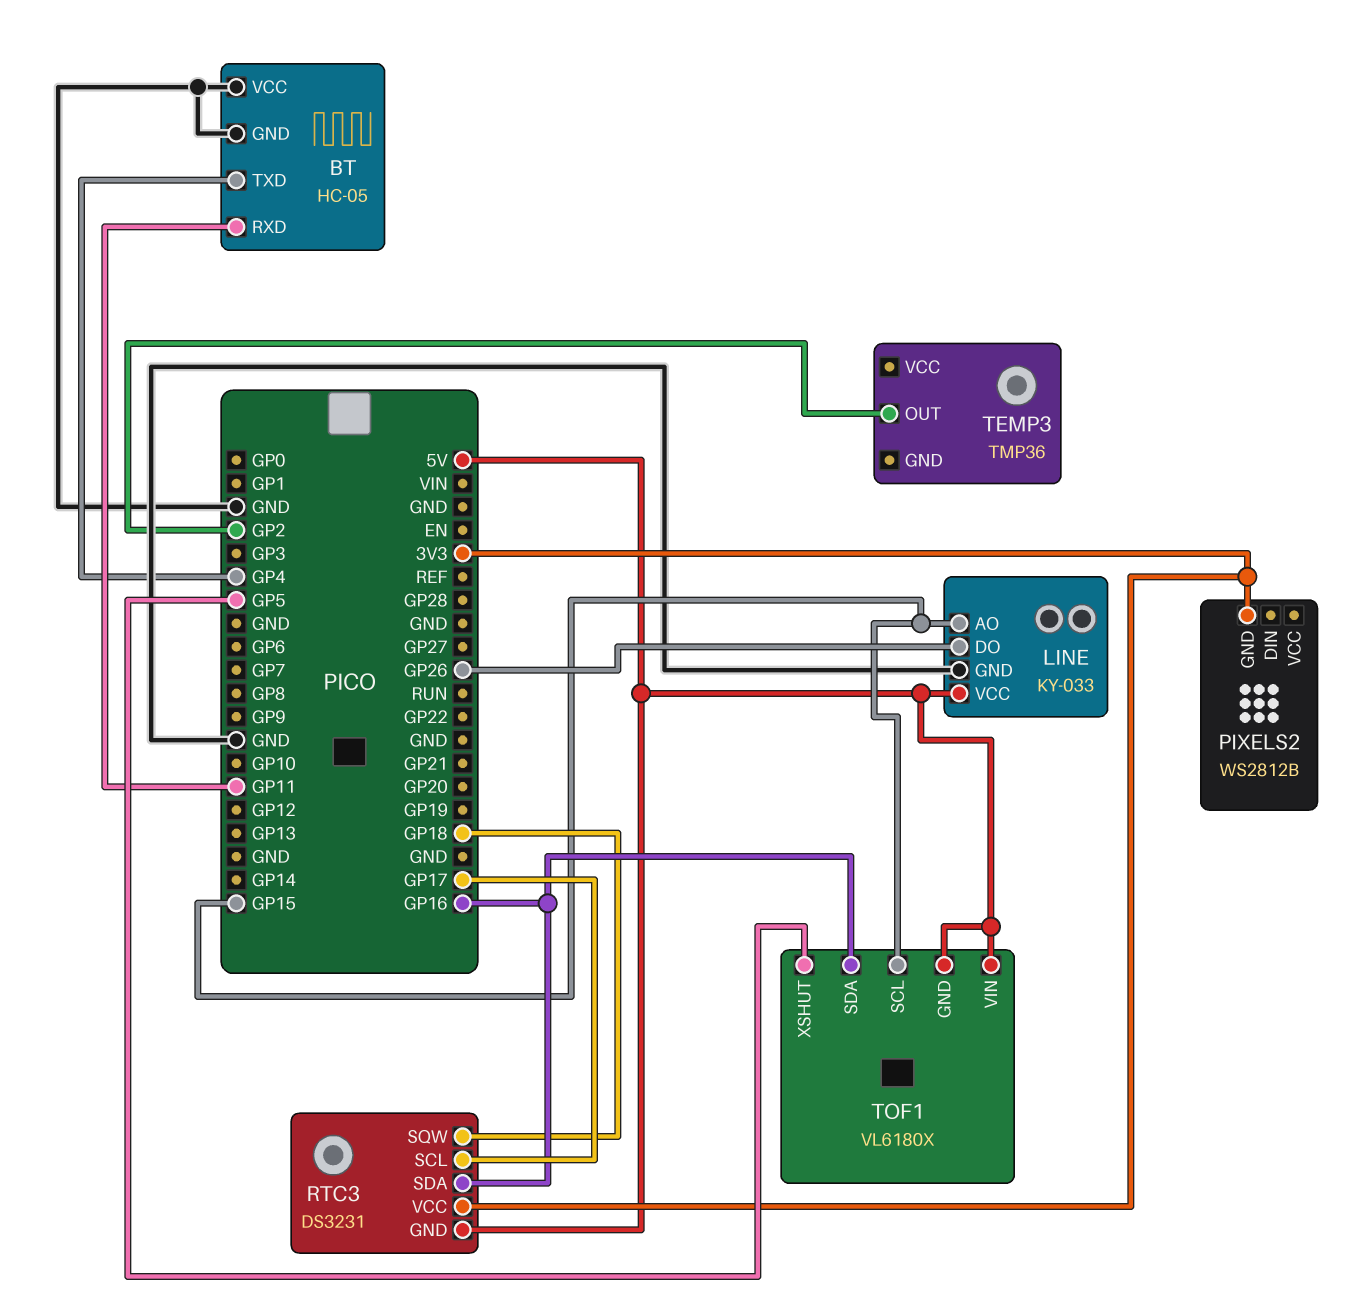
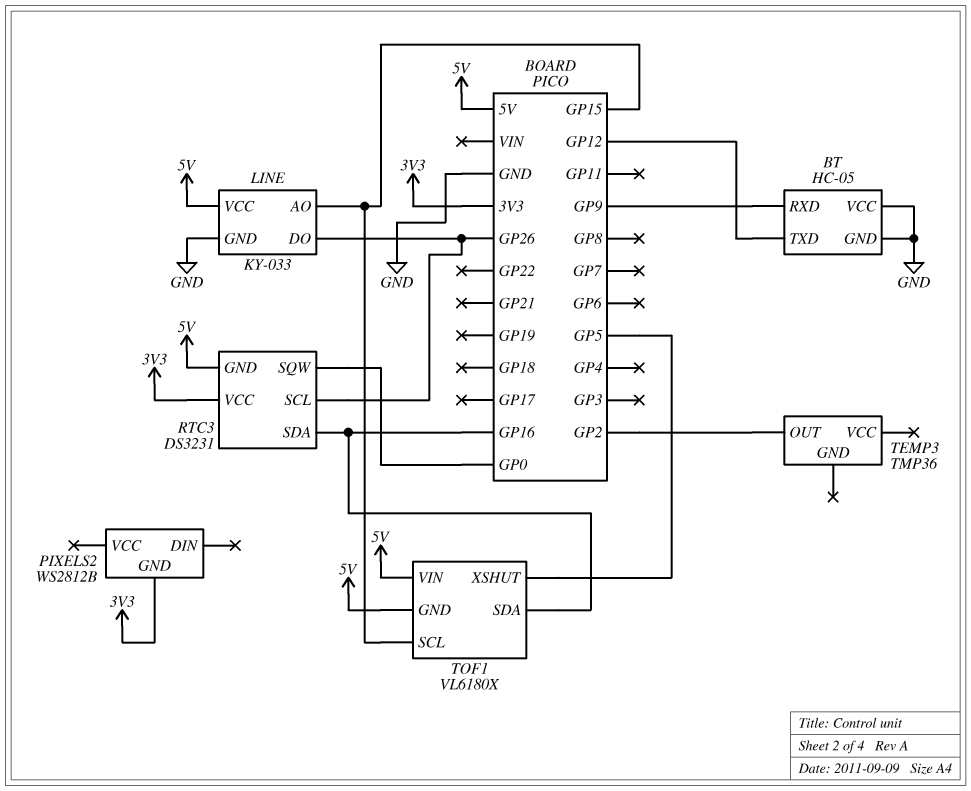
BT pin RXD: GP11 -> GP9
BT pin TXD: GP4 -> GP12
RTC3 pin SCL: GP17 -> GP26
RTC3 pin SQW: GP18 -> GP0

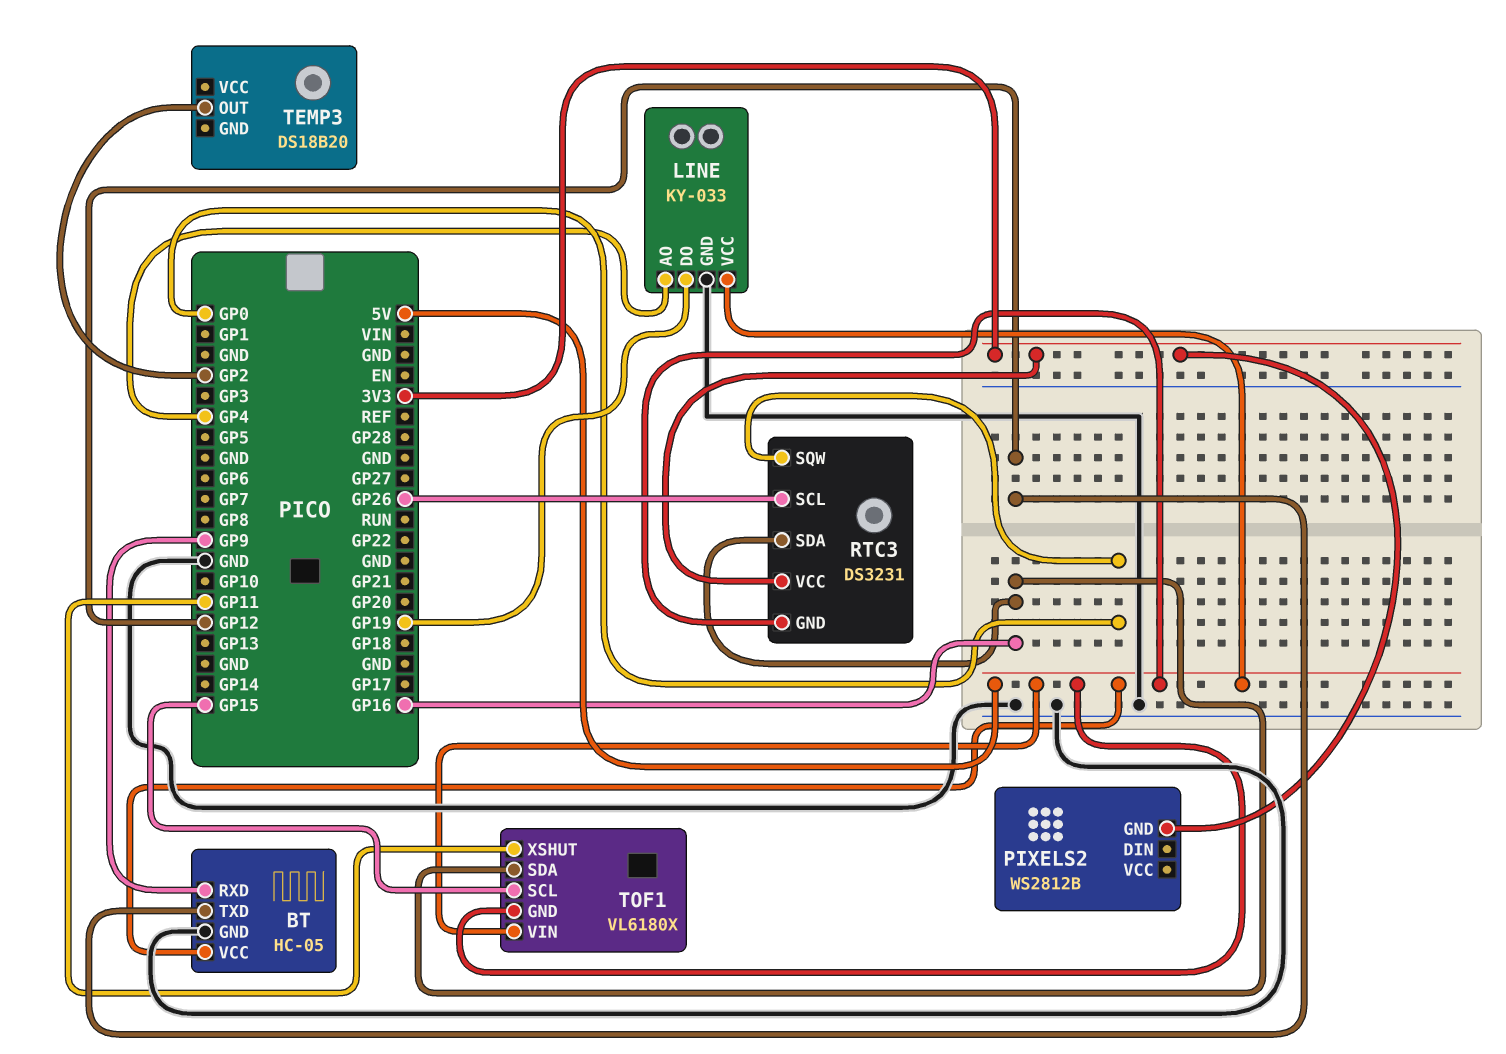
BT pin VCC: GND -> 5V
LINE pin AO: GP15 -> GP4
LINE pin DO: GP26 -> GP19
TEMP3: TMP36 -> DS18B20
TOF1 pin XSHUT: GP5 -> GP11

